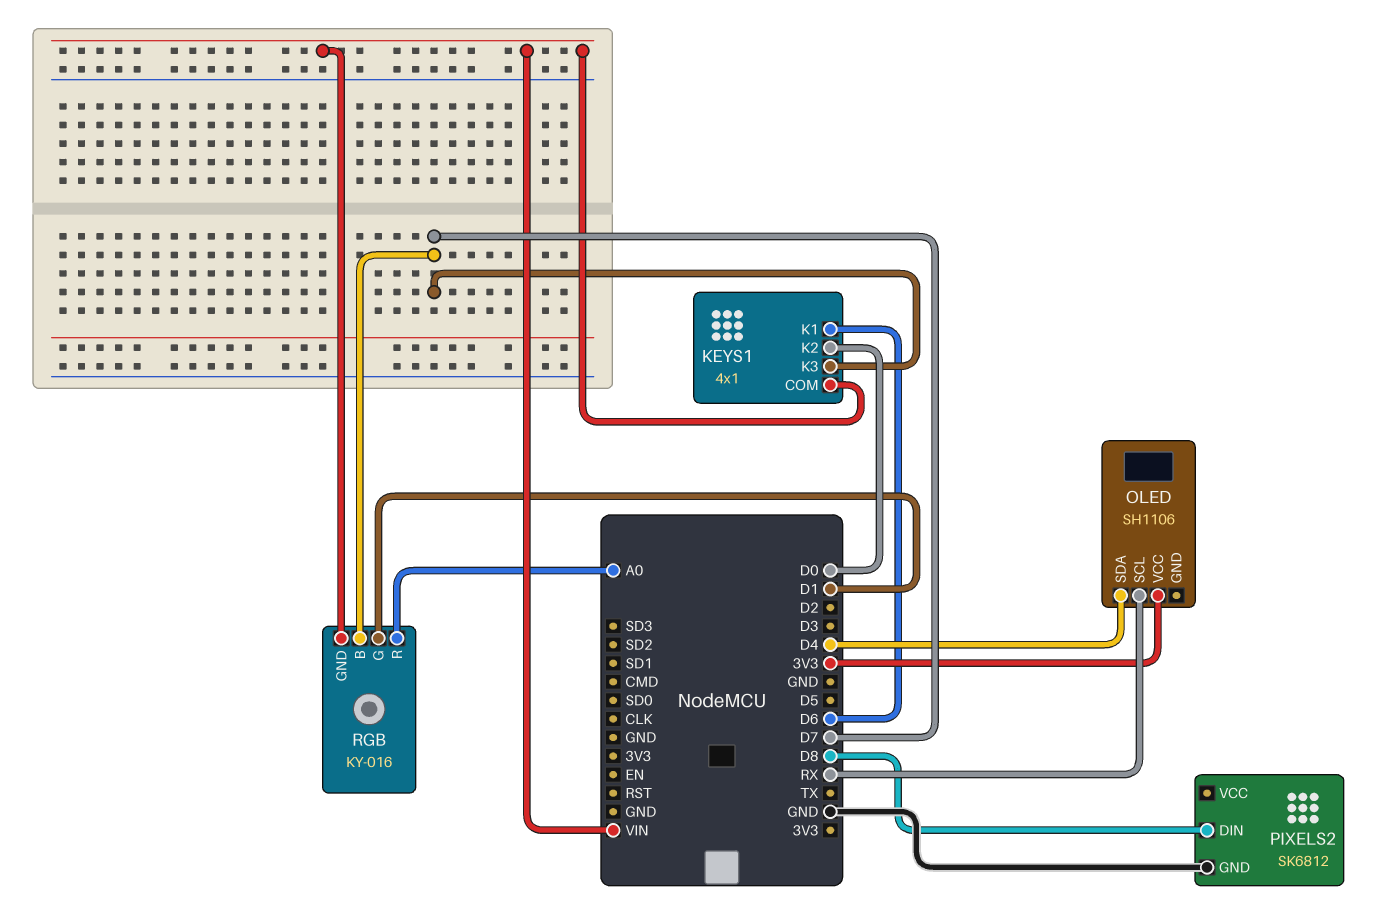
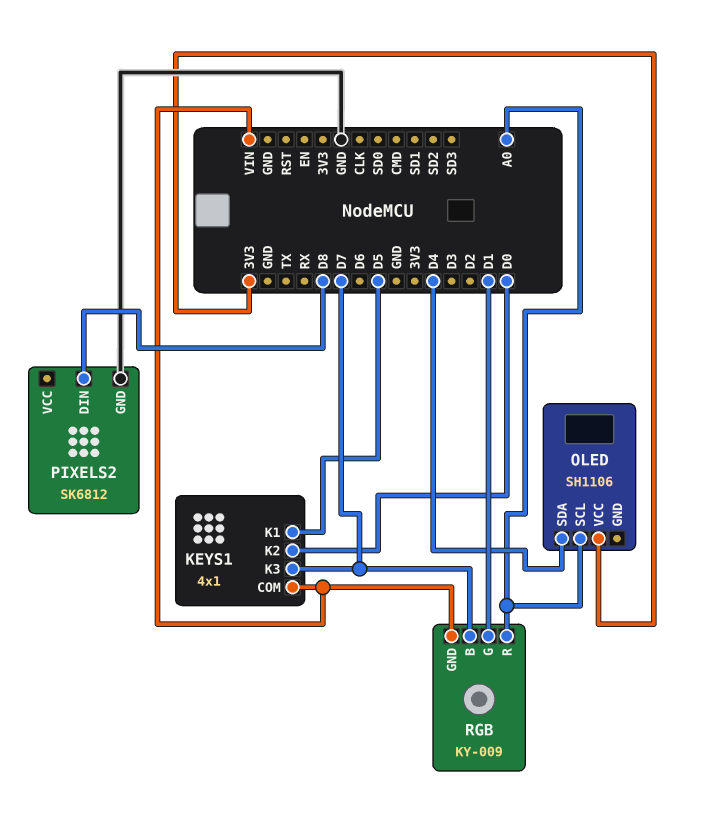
KEYS1 pin K1: D6 -> D5
OLED pin SCL: RX -> A0
RGB: KY-016 -> KY-009

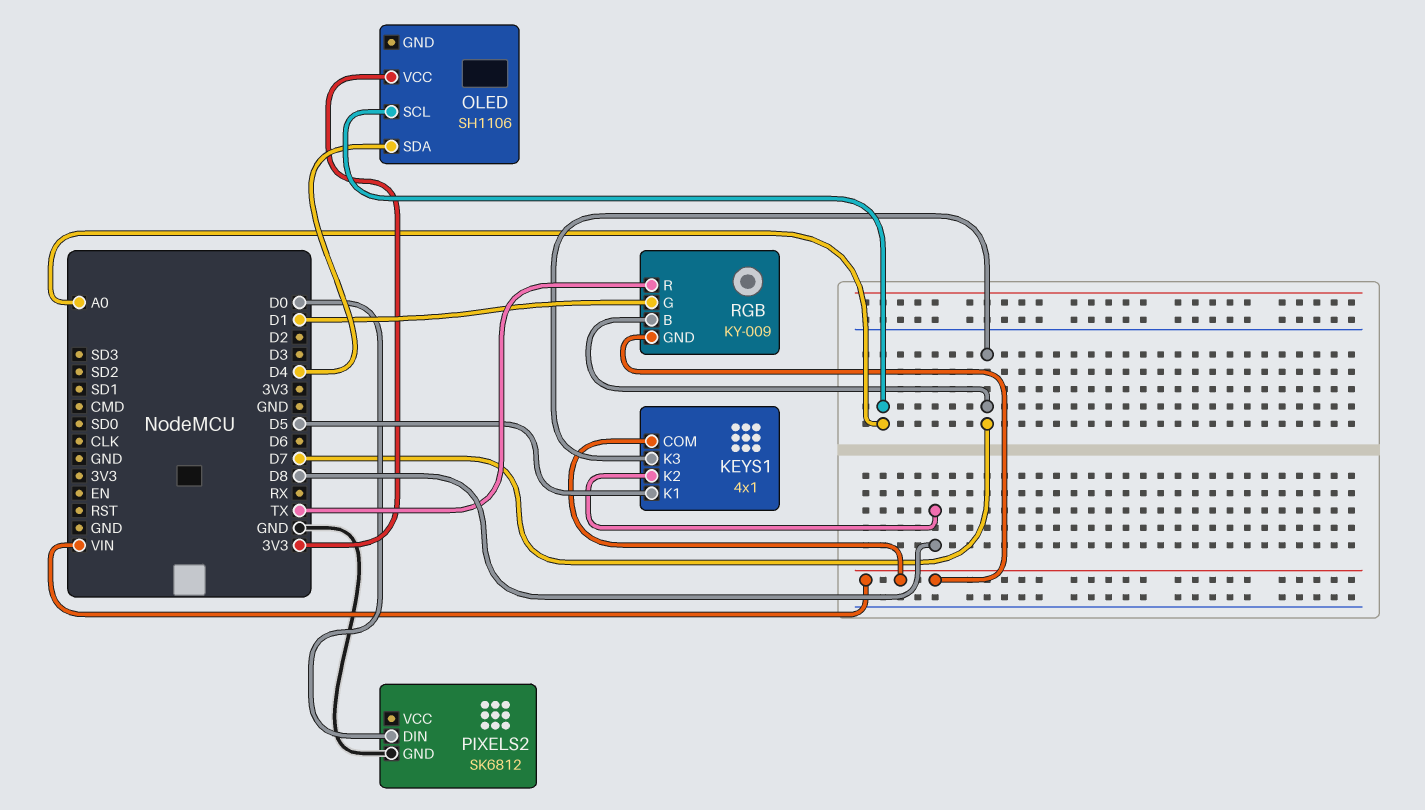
KEYS1 pin K2: D0 -> D8
PIXELS2 pin DIN: D8 -> D0
RGB pin R: A0 -> TX

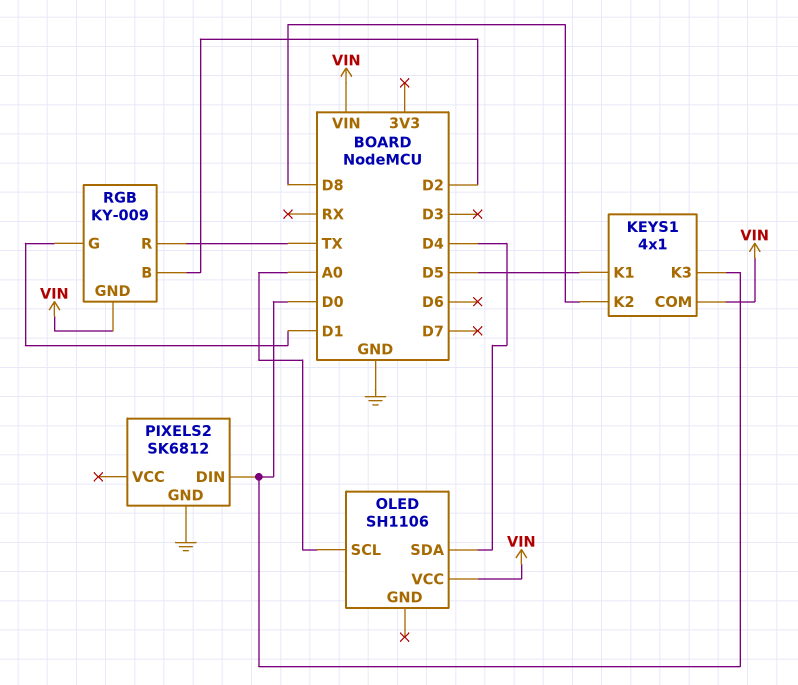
KEYS1 pin K3: D7 -> D0
OLED pin VCC: 3V3 -> VIN
RGB pin B: D7 -> D2

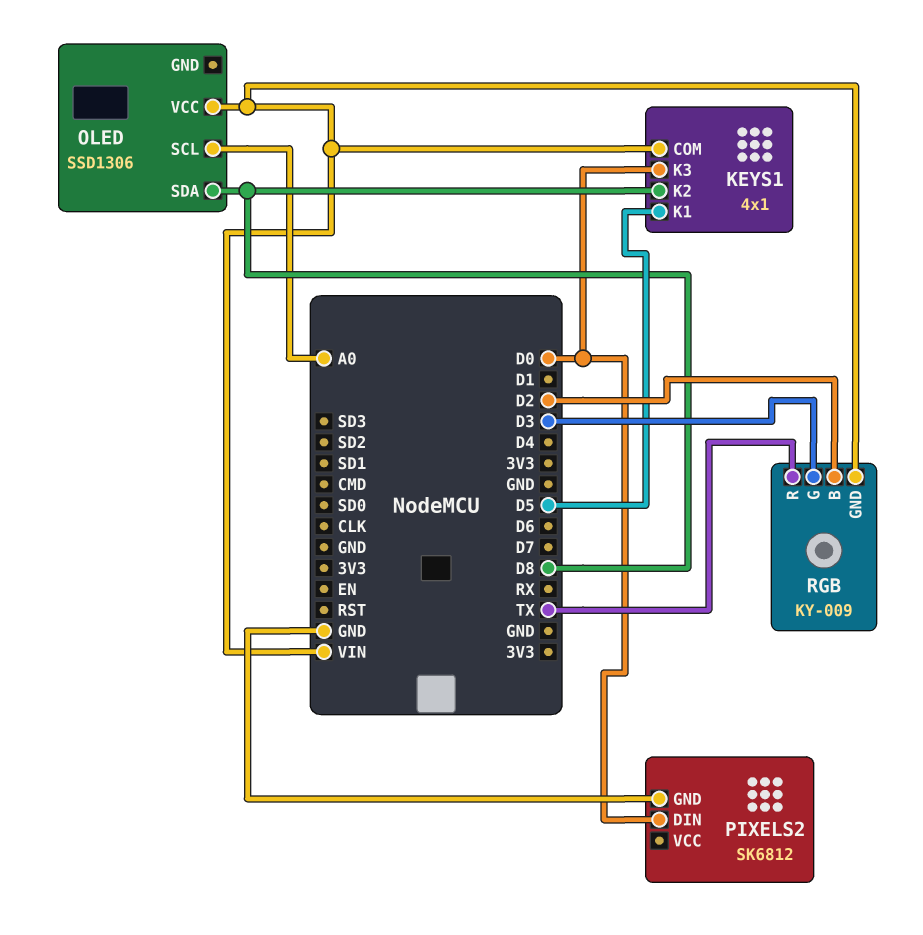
OLED: SH1106 -> SSD1306
OLED pin SDA: D4 -> D8
RGB pin G: D1 -> D3

